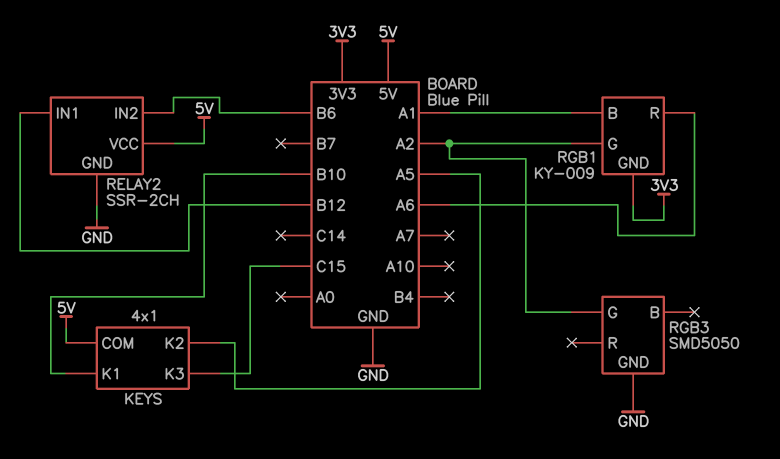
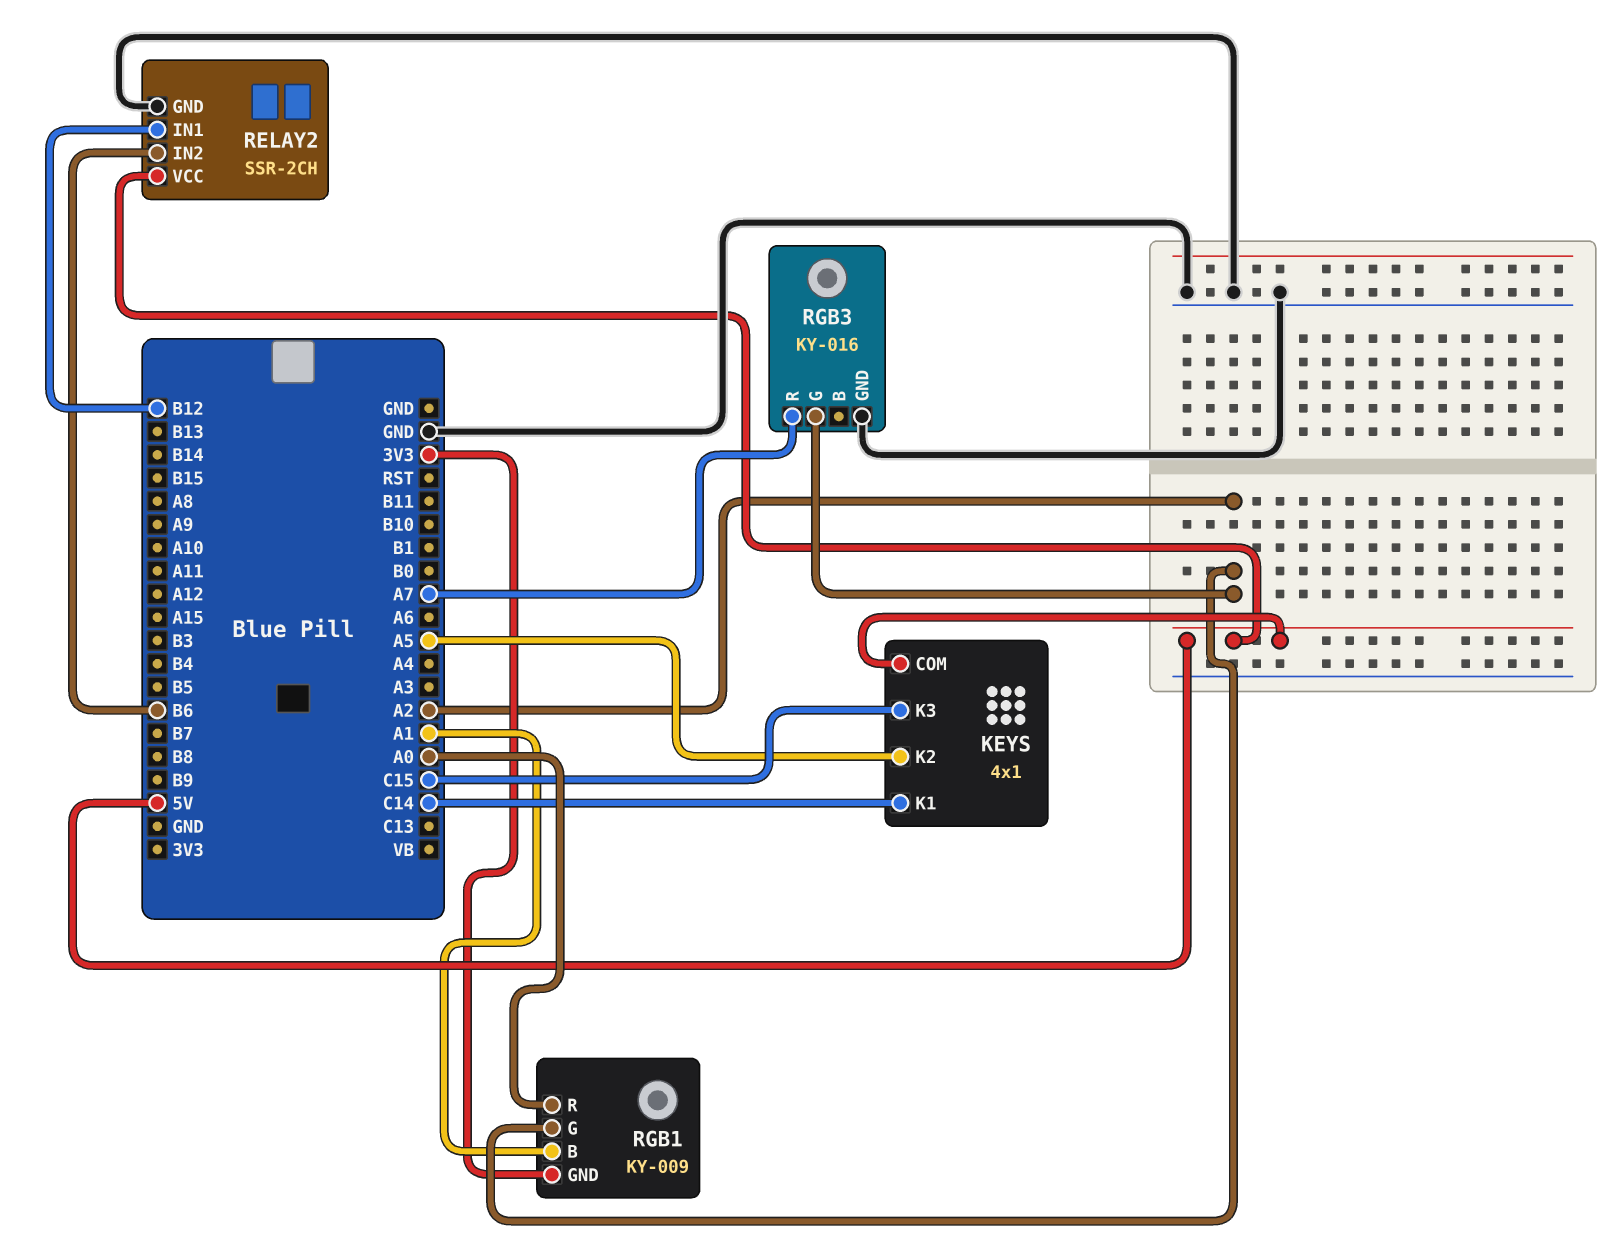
KEYS pin K1: B10 -> C14
RGB1 pin R: A6 -> A0
RGB3: SMD5050 -> KY-016
RGB3 pin R: none -> A7

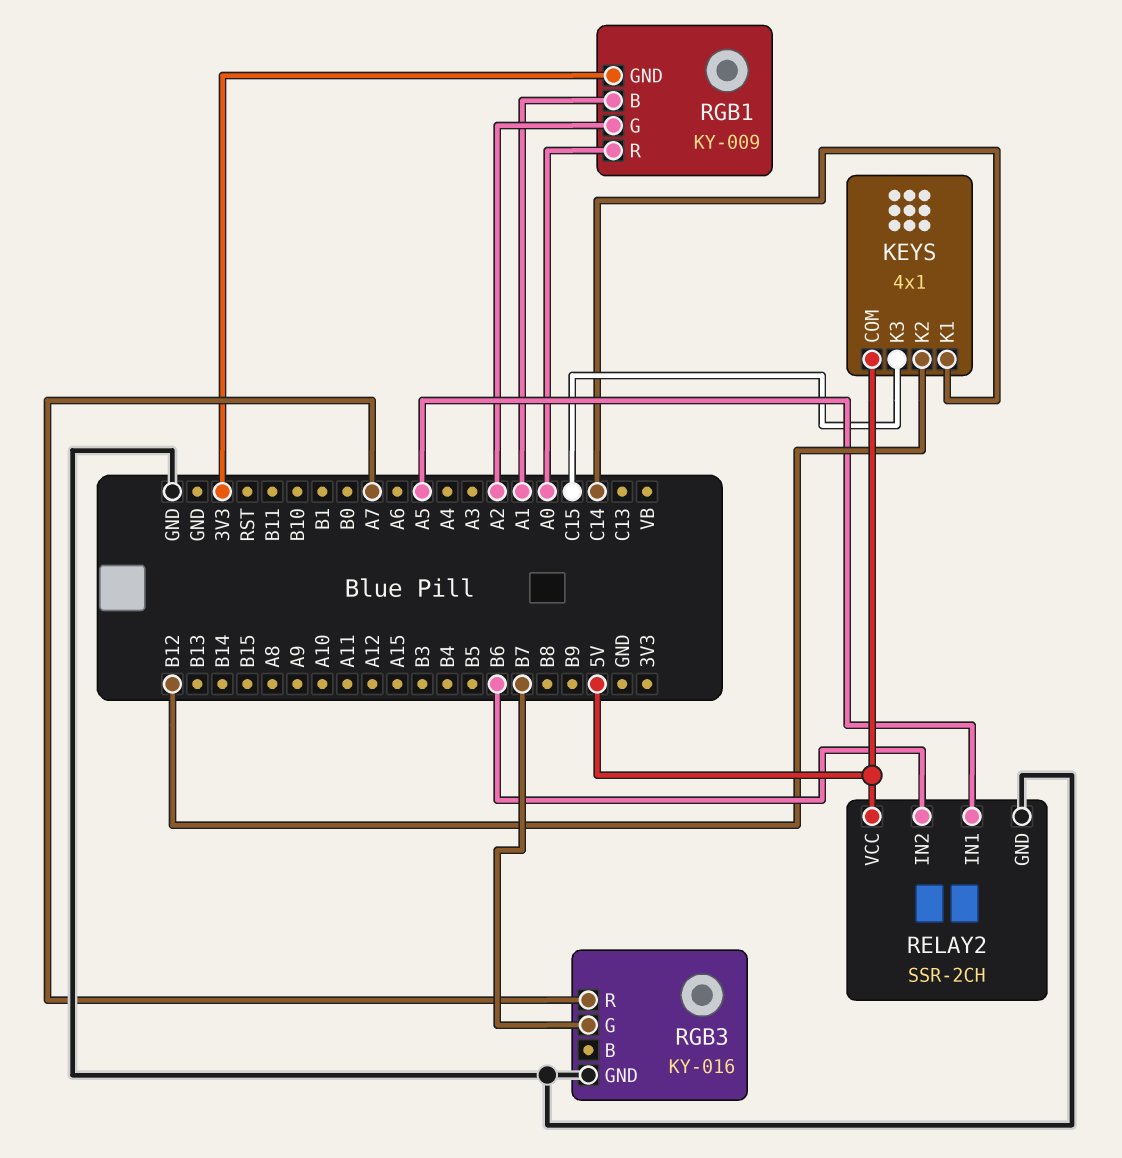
KEYS pin K2: A5 -> B12
RELAY2 pin IN1: B12 -> A5
RGB3 pin G: A2 -> B7

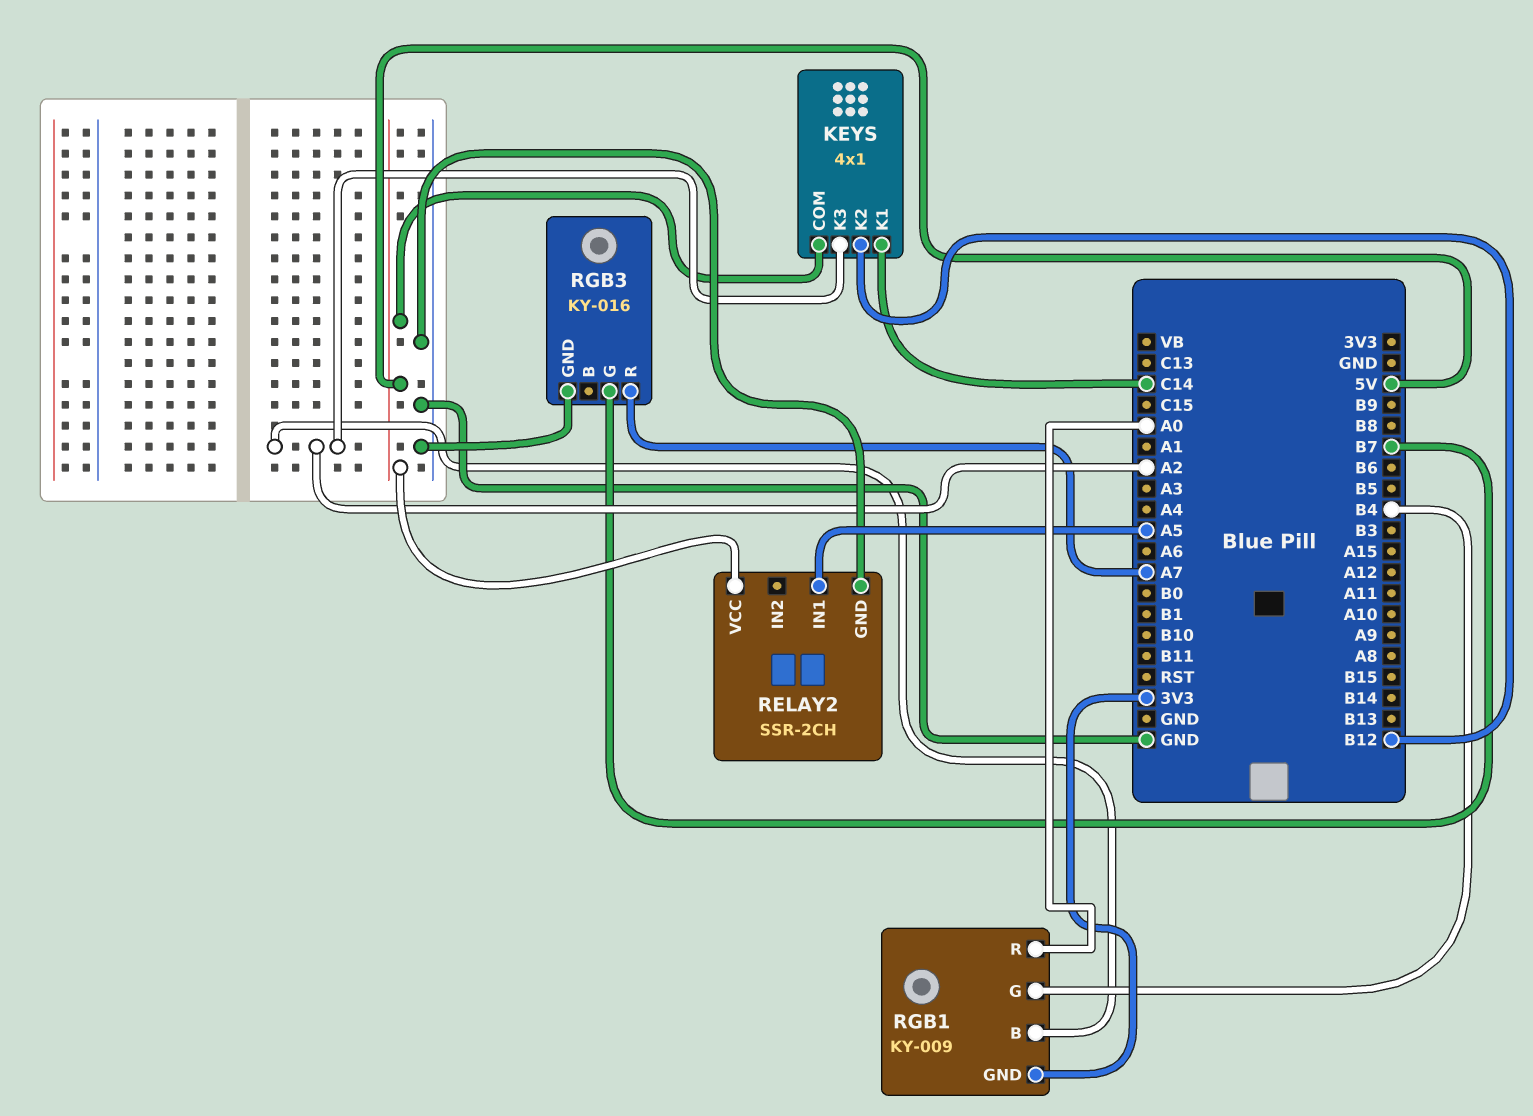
KEYS pin K3: C15 -> A2
RELAY2 pin IN2: B6 -> none
RGB1 pin B: A1 -> A2
RGB1 pin G: A2 -> B4

